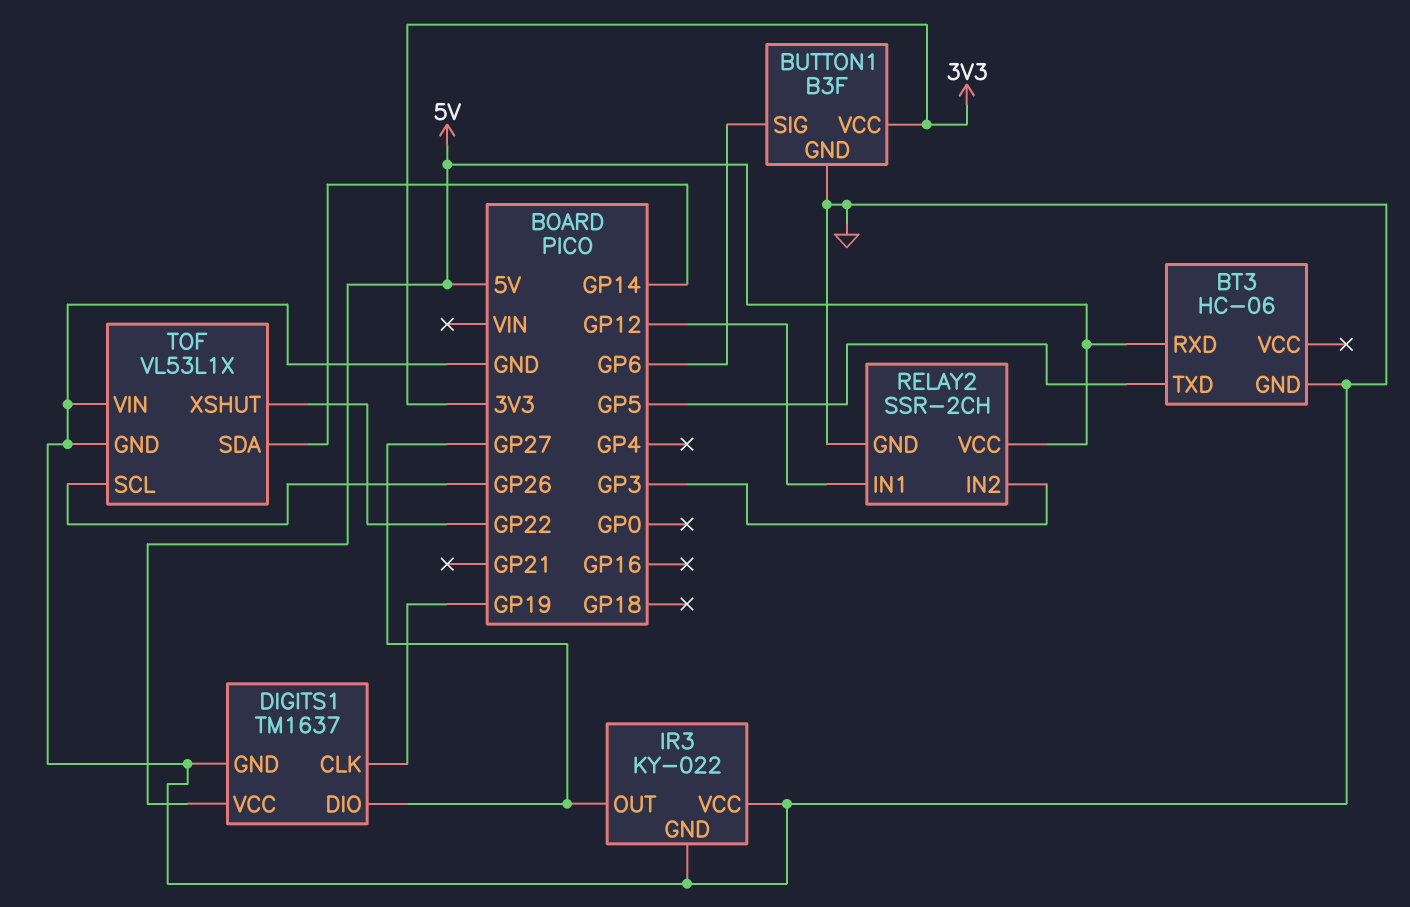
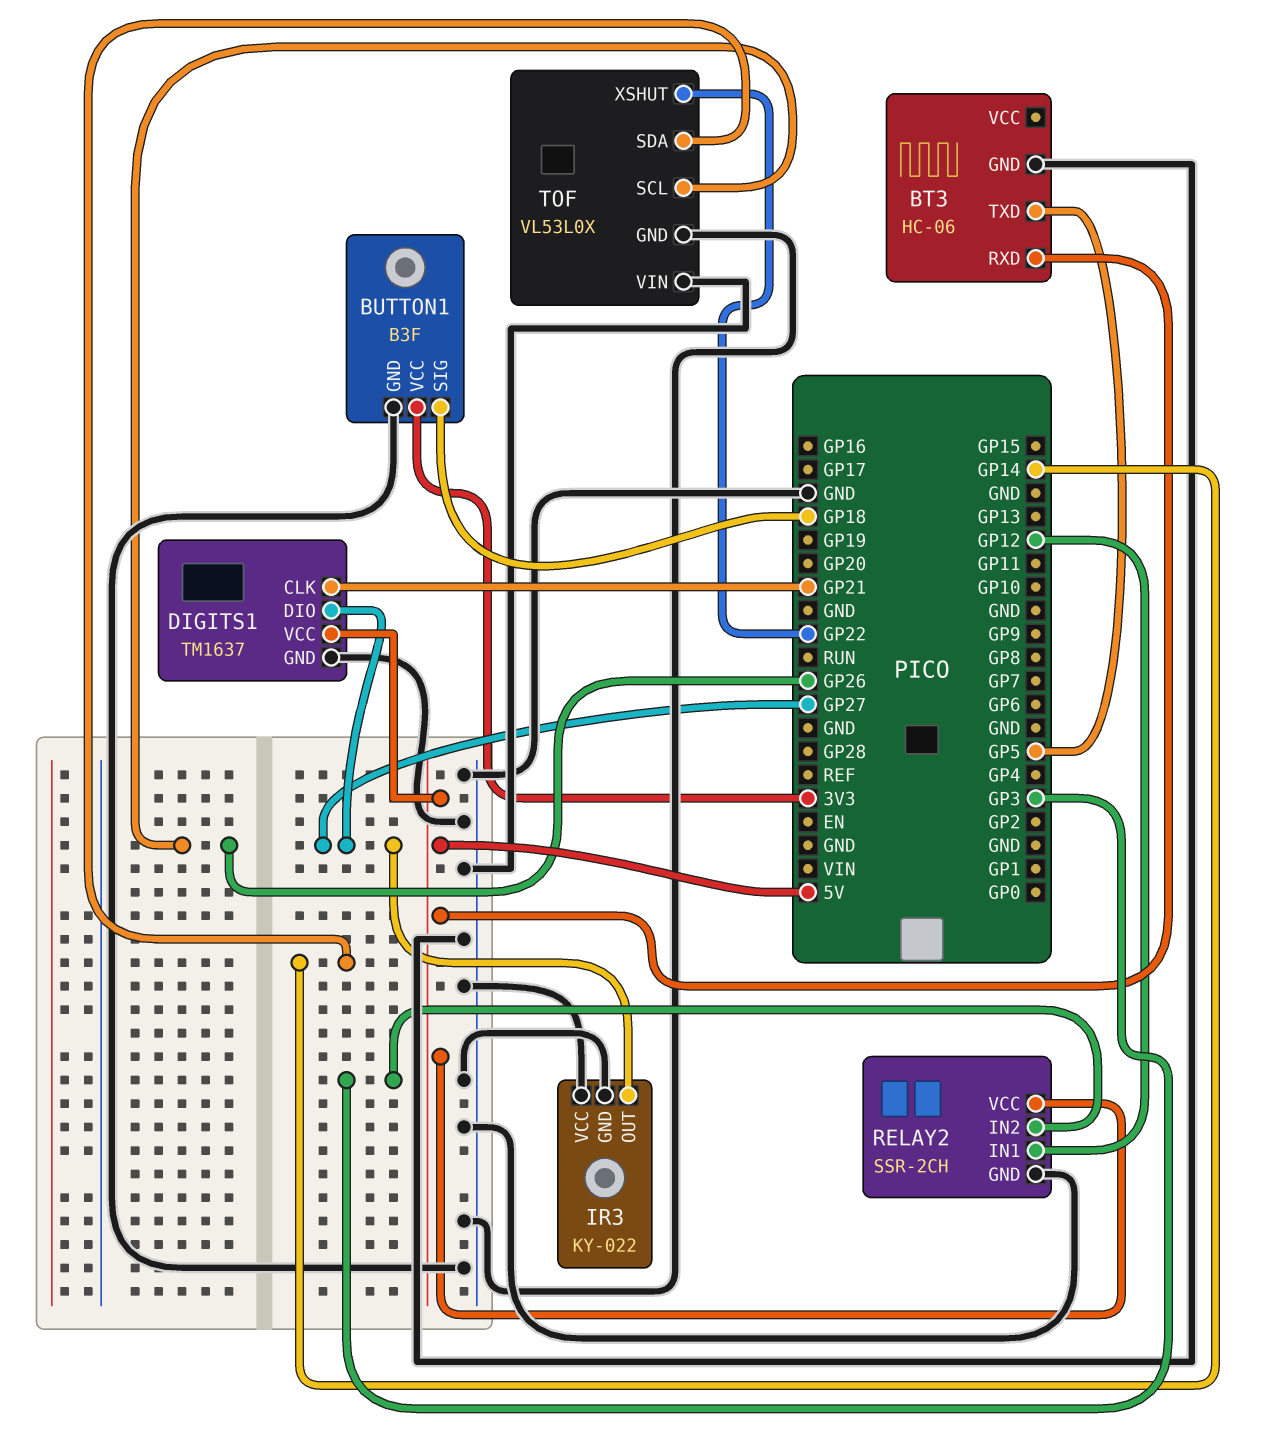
BUTTON1 pin SIG: GP6 -> GP18
DIGITS1 pin CLK: GP19 -> GP21
TOF: VL53L1X -> VL53L0X

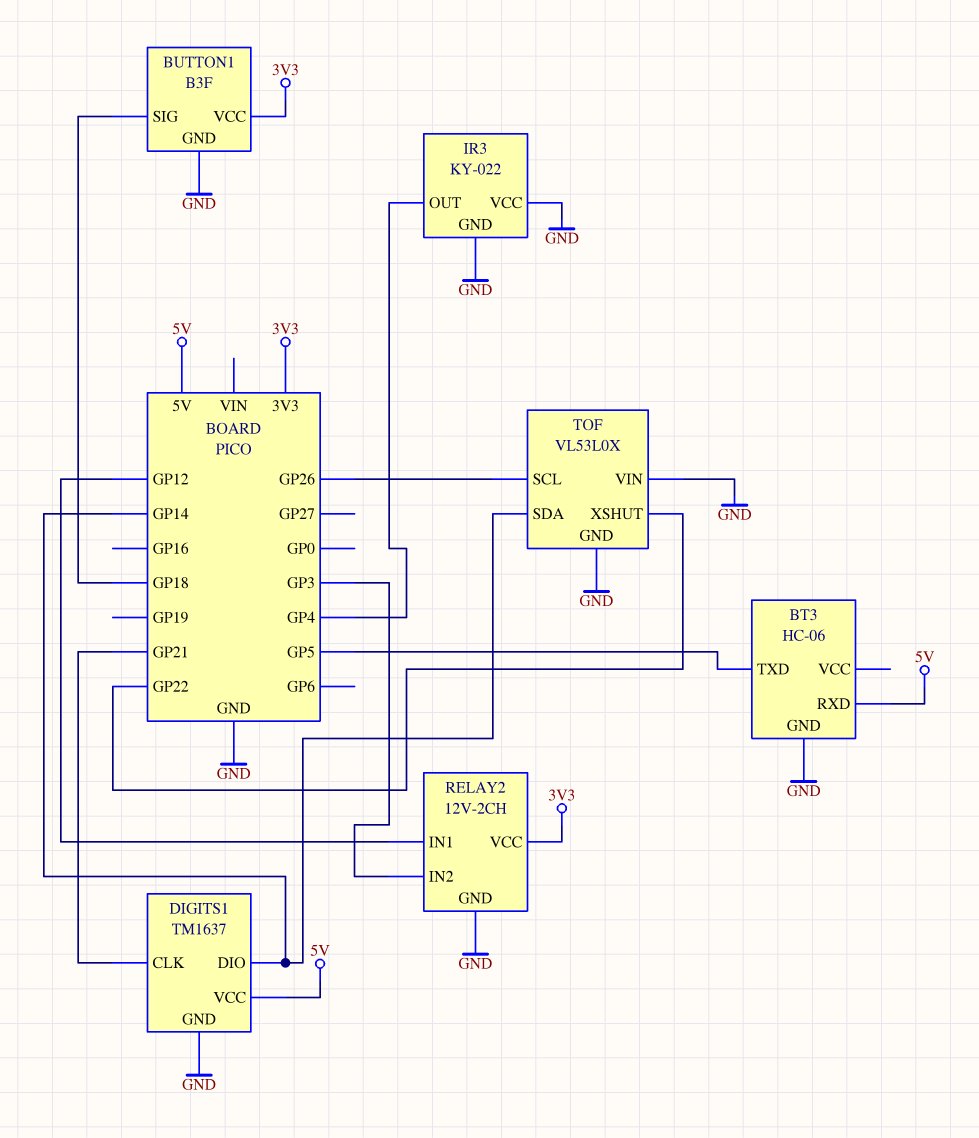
DIGITS1 pin DIO: GP27 -> GP14
IR3 pin OUT: GP27 -> GP4
RELAY2: SSR-2CH -> 12V-2CH
RELAY2 pin VCC: 5V -> 3V3

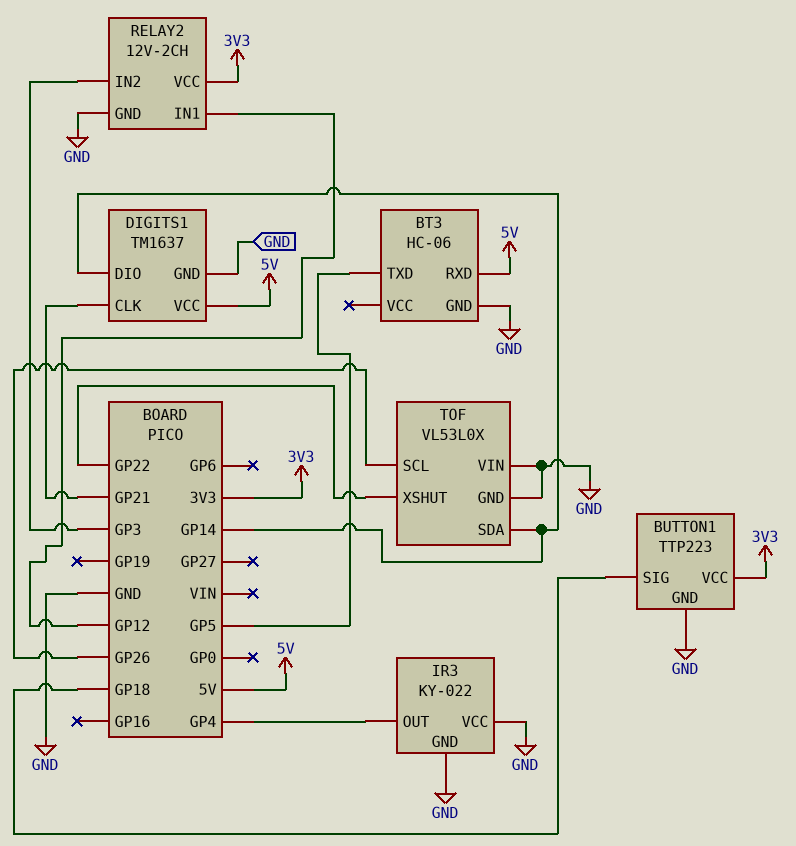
BUTTON1: B3F -> TTP223

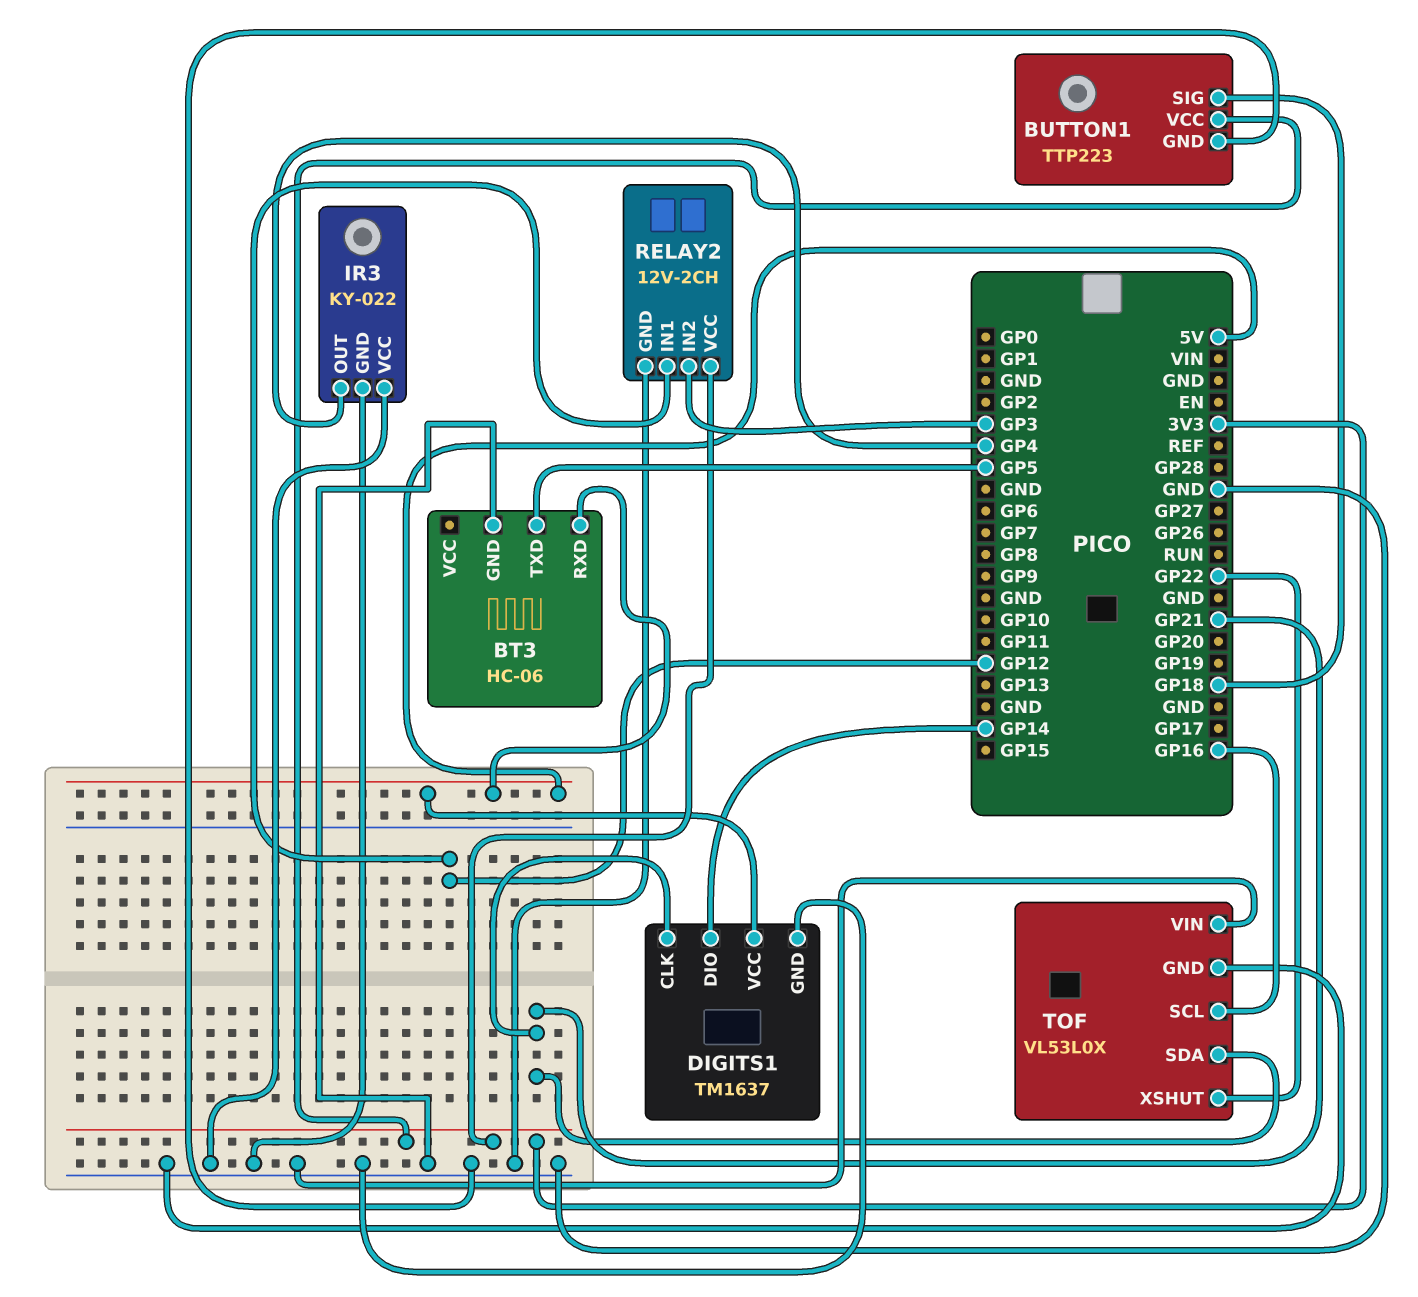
TOF pin SCL: GP26 -> GP16
TOF pin SDA: GP14 -> GP21

